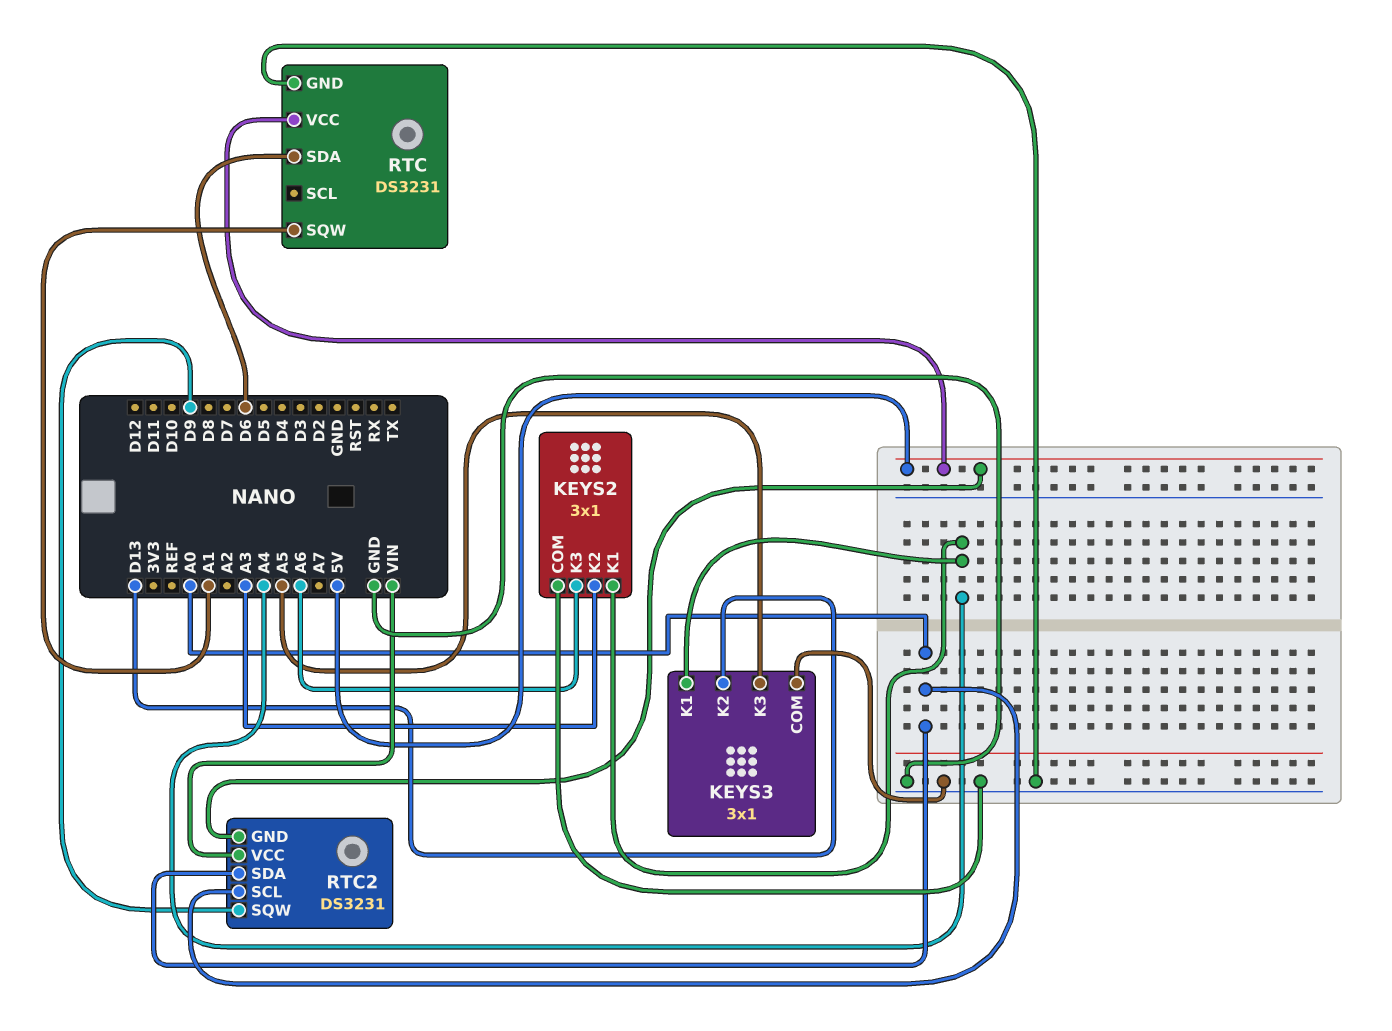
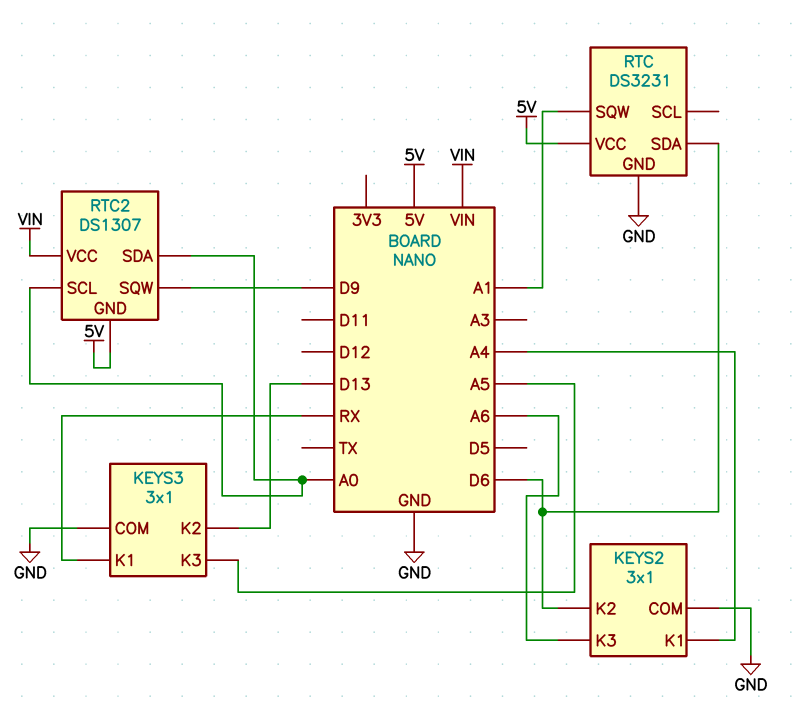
KEYS2 pin K2: A3 -> D6
KEYS3 pin K1: A4 -> RX
RTC2: DS3231 -> DS1307

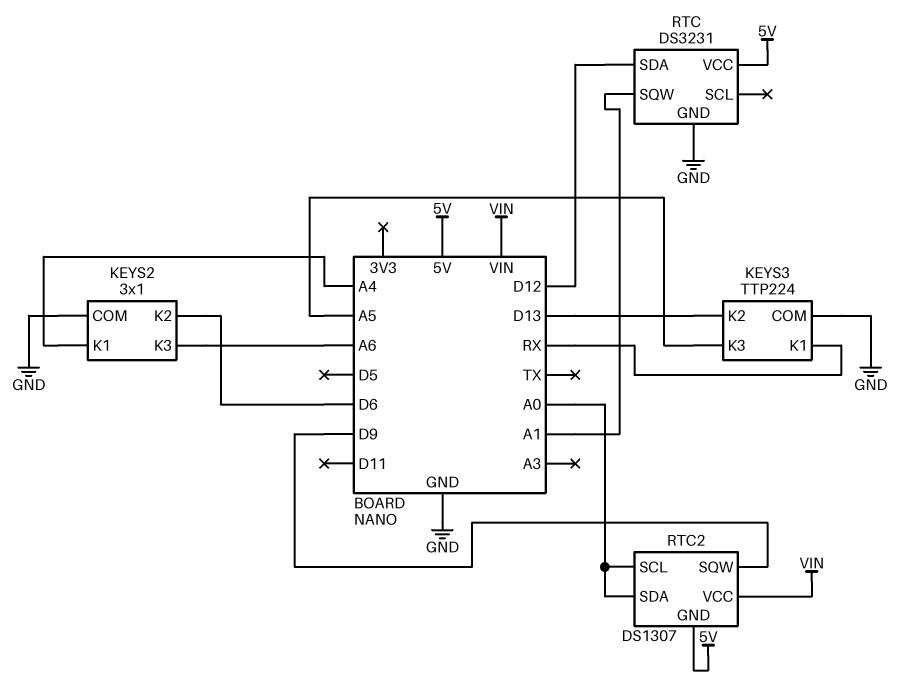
KEYS3: 3x1 -> TTP224
RTC pin SDA: D6 -> D12

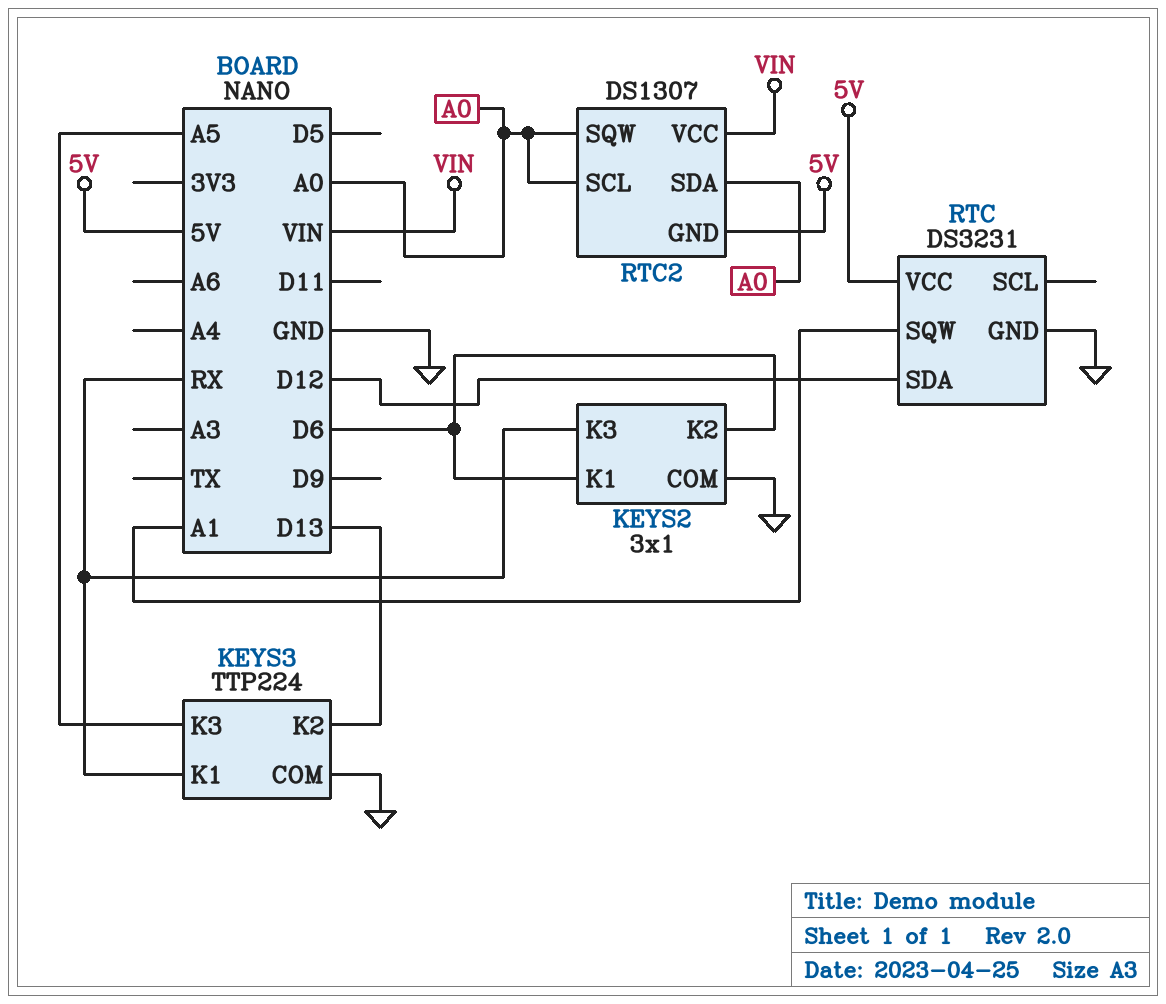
KEYS2 pin K1: A4 -> D6
KEYS2 pin K3: A6 -> RX
RTC2 pin SQW: D9 -> A0

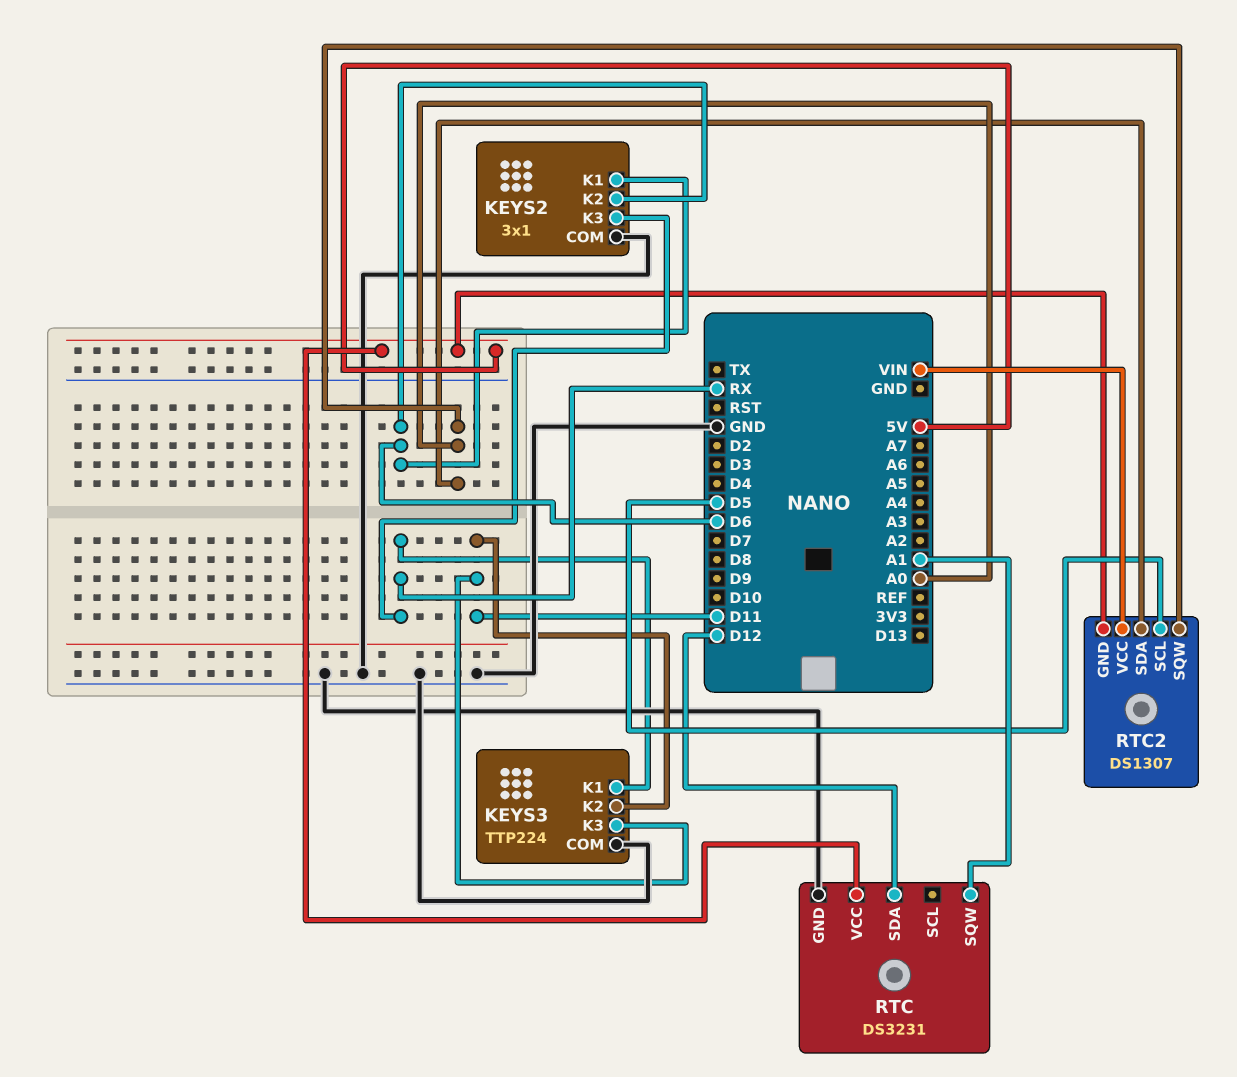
KEYS3 pin K2: D13 -> D11
KEYS3 pin K3: A5 -> D11
RTC2 pin SCL: A0 -> D5

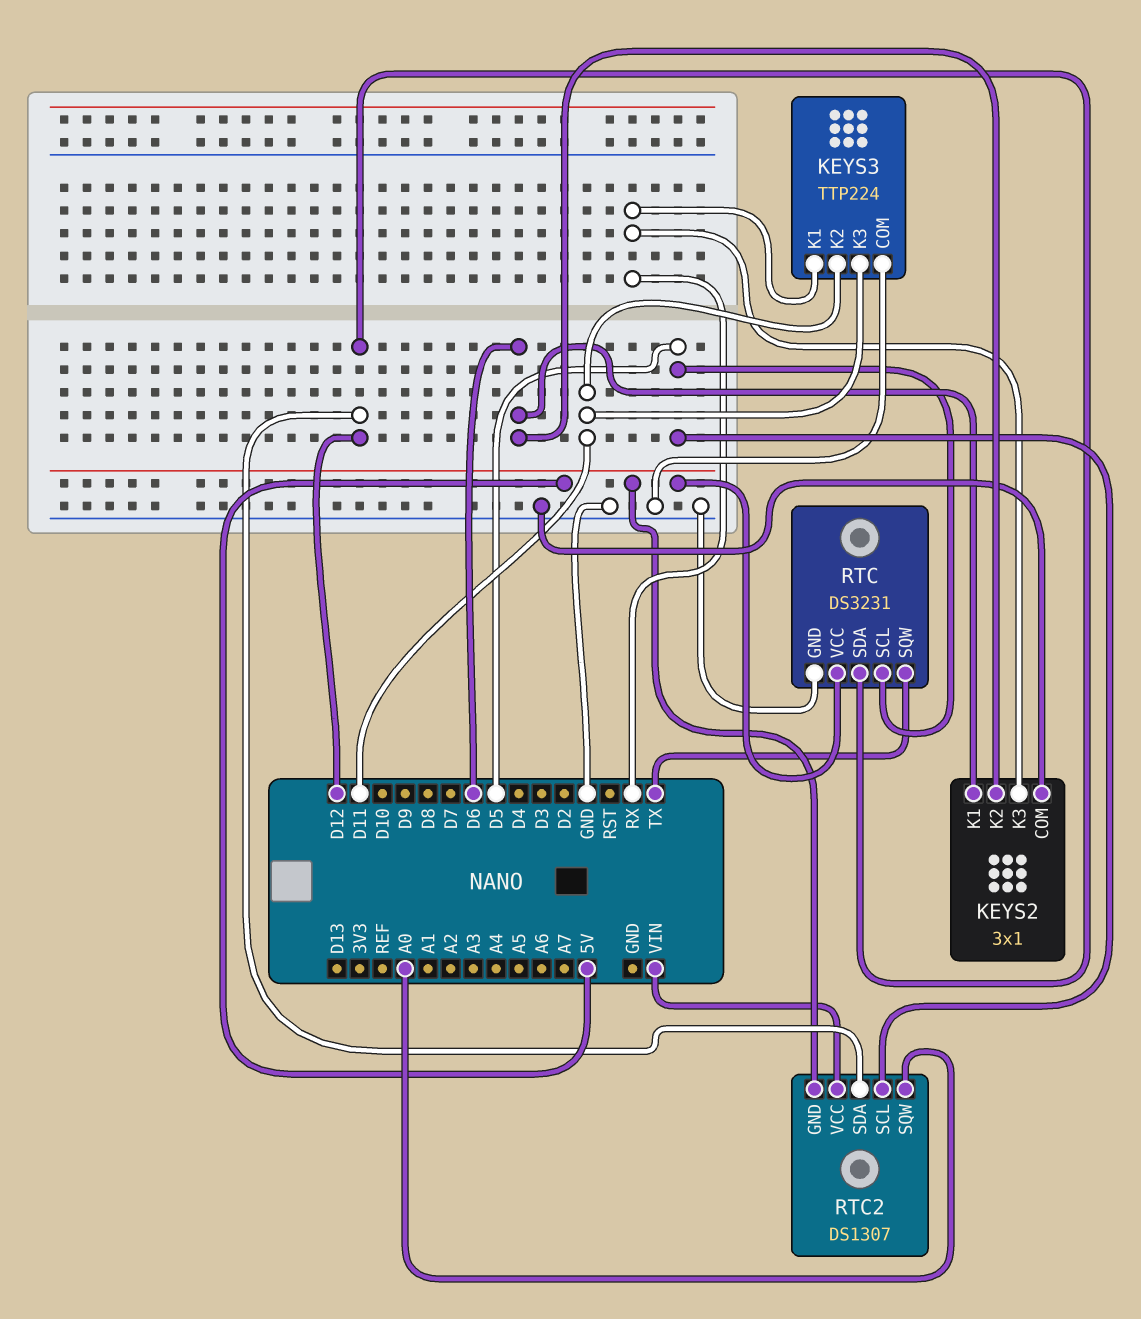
RTC pin SCL: none -> D5
RTC pin SQW: A1 -> TX
RTC2 pin SDA: A0 -> D12

